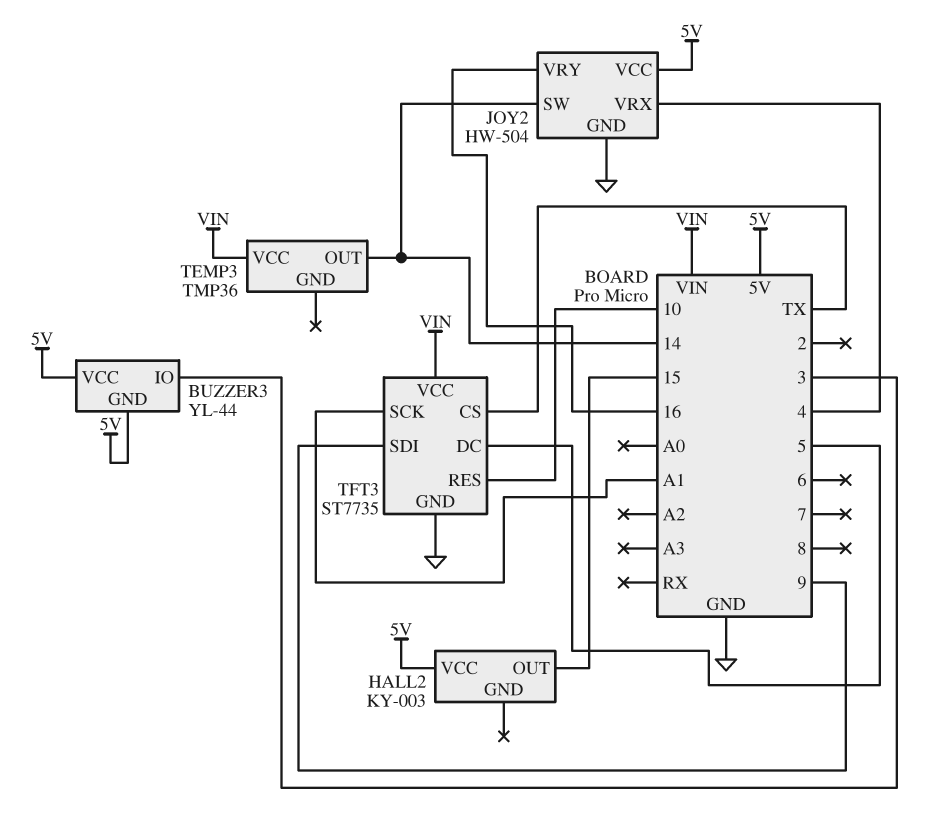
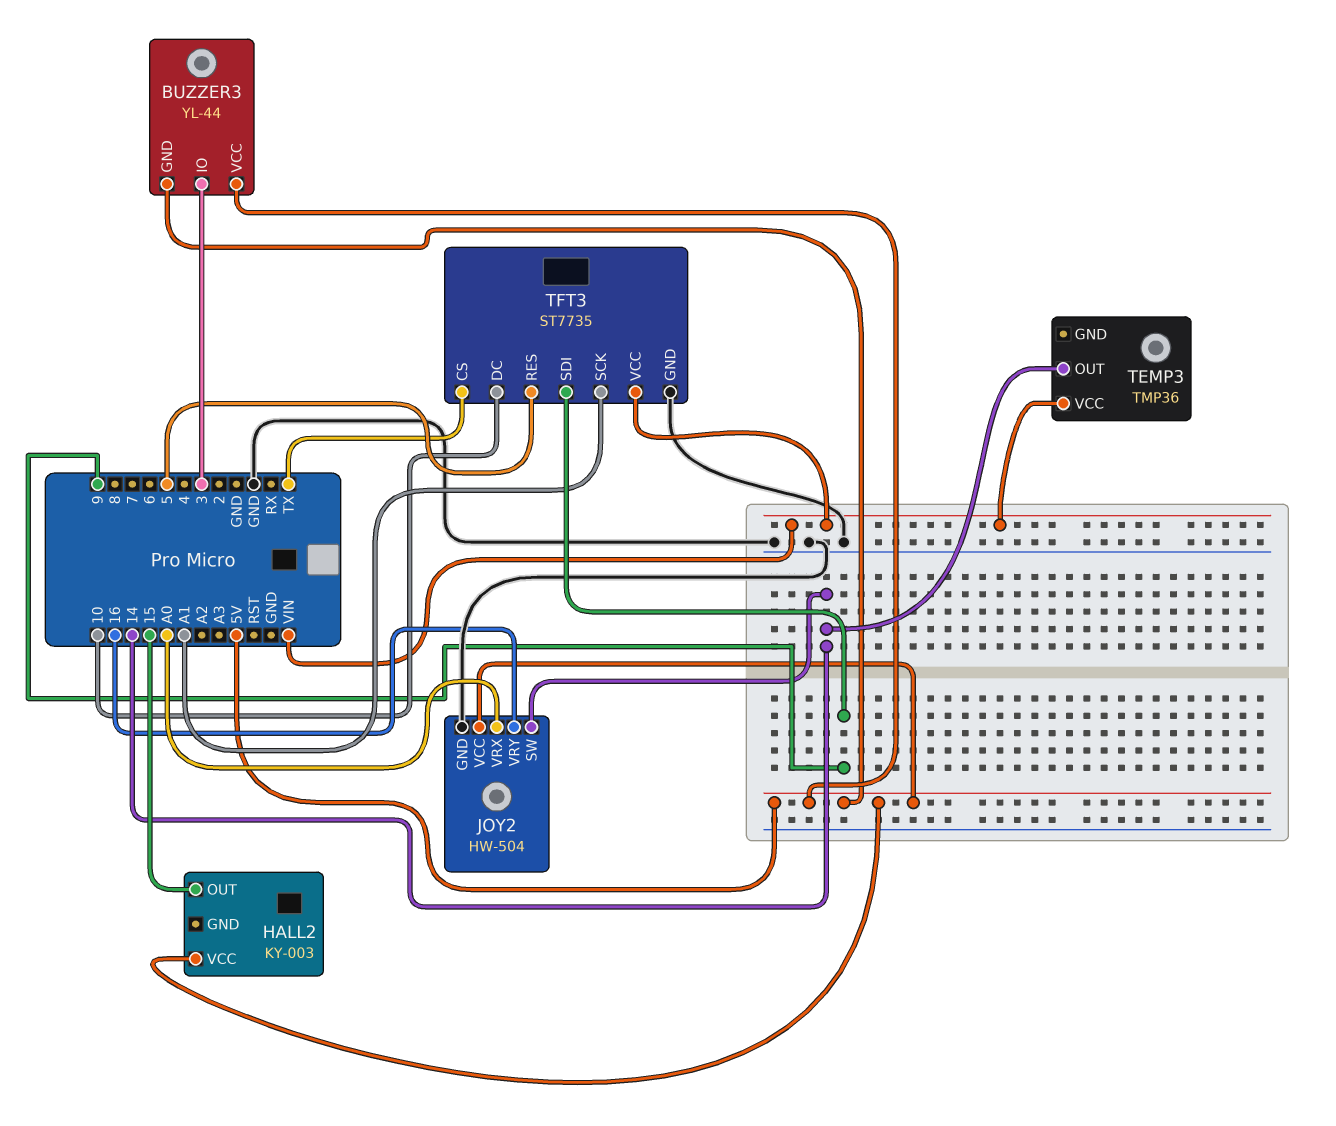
JOY2 pin VRX: 4 -> A0
TFT3 pin DC: 5 -> 10
TFT3 pin RES: 10 -> 5

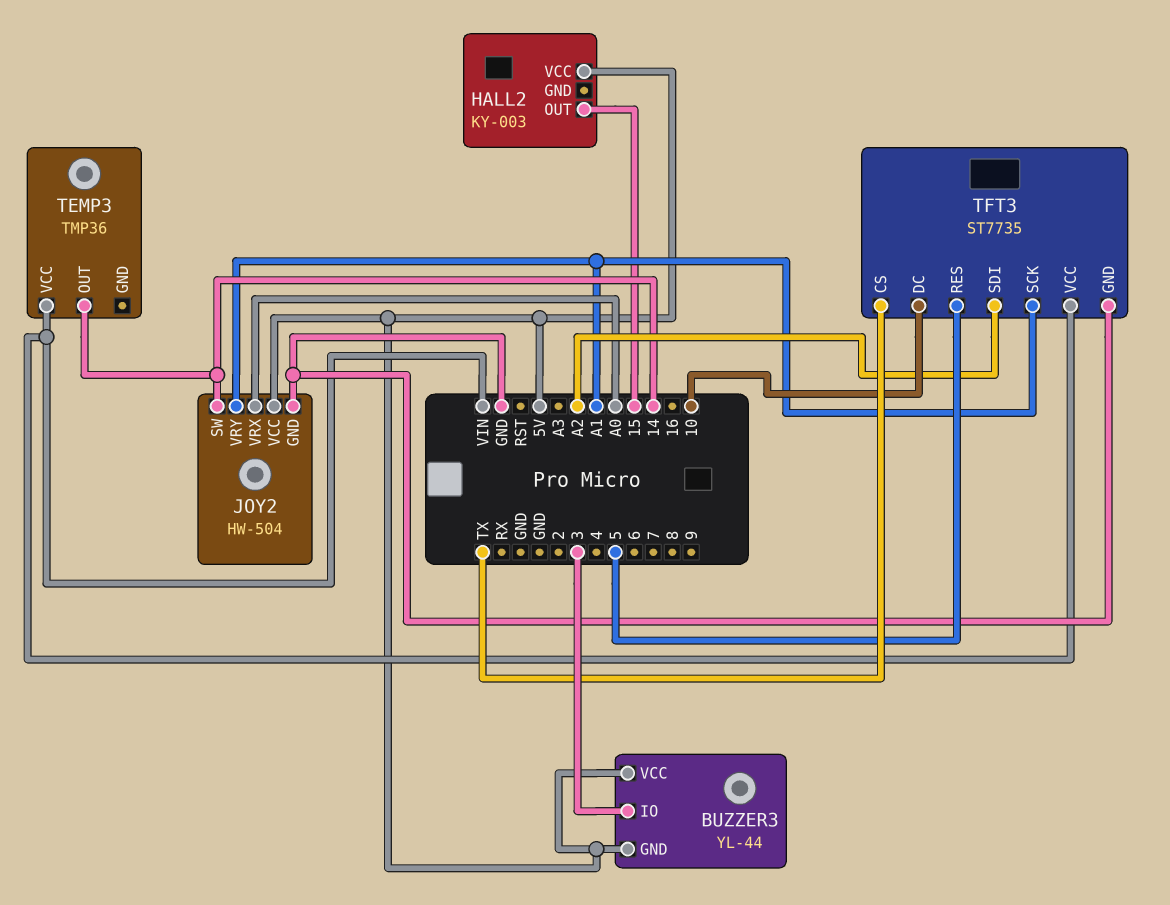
JOY2 pin VRY: 16 -> A1
TFT3 pin SDI: 9 -> A2

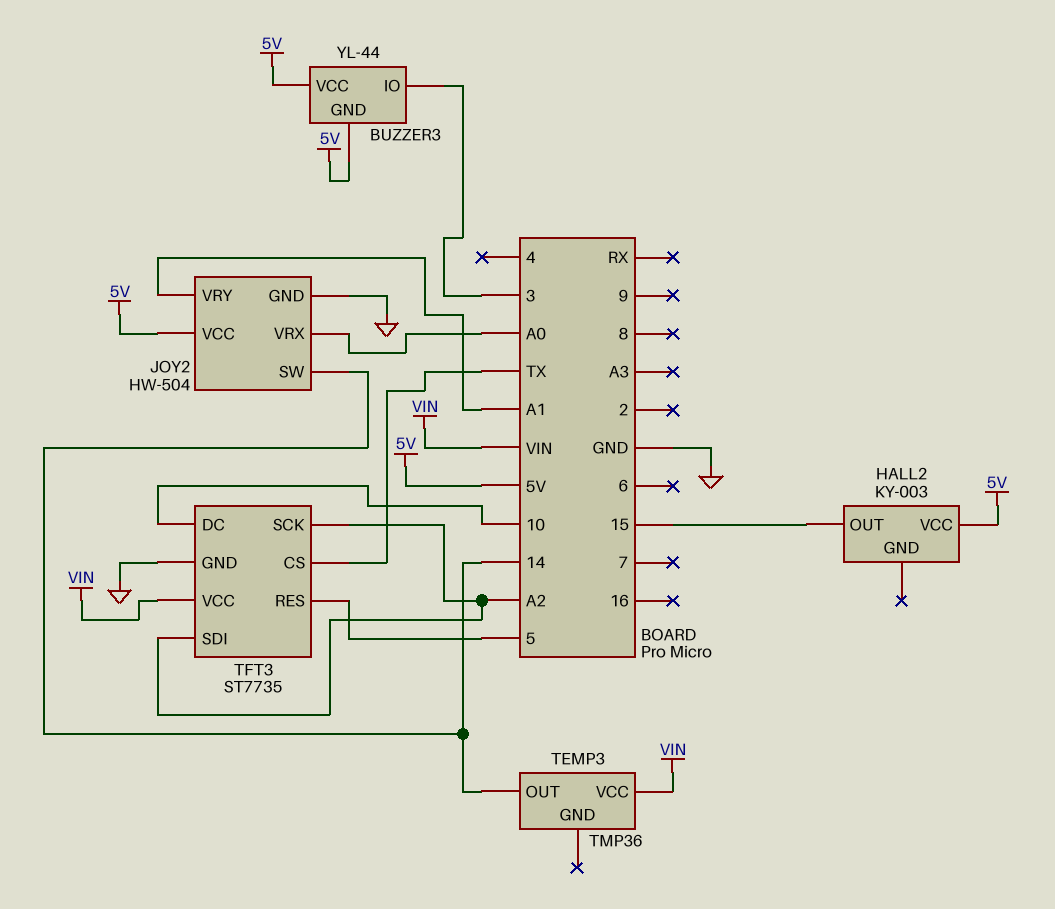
TFT3 pin SCK: A1 -> A2

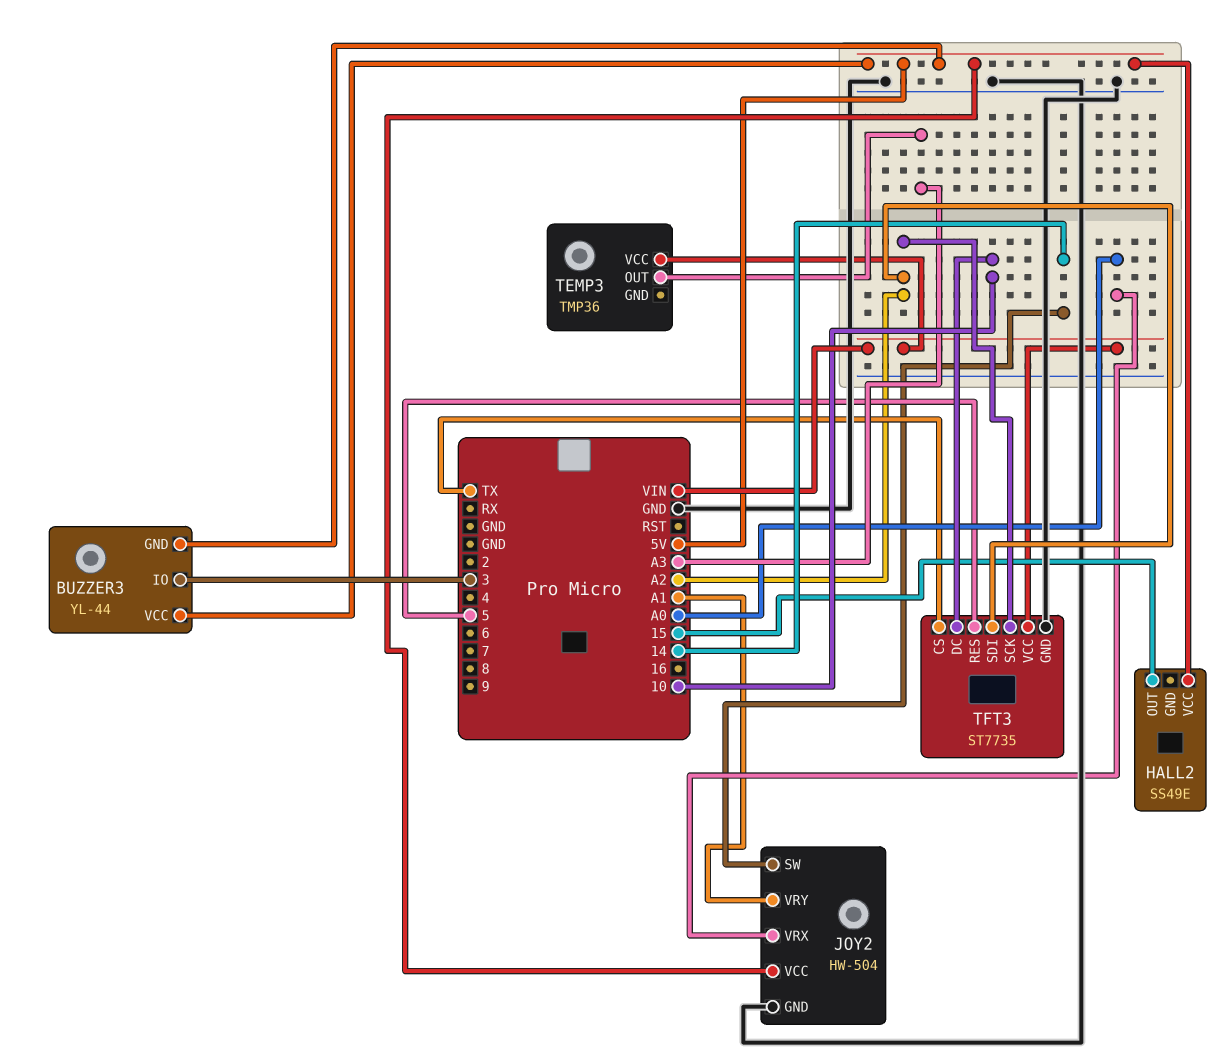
HALL2: KY-003 -> SS49E
TEMP3 pin OUT: 14 -> A3

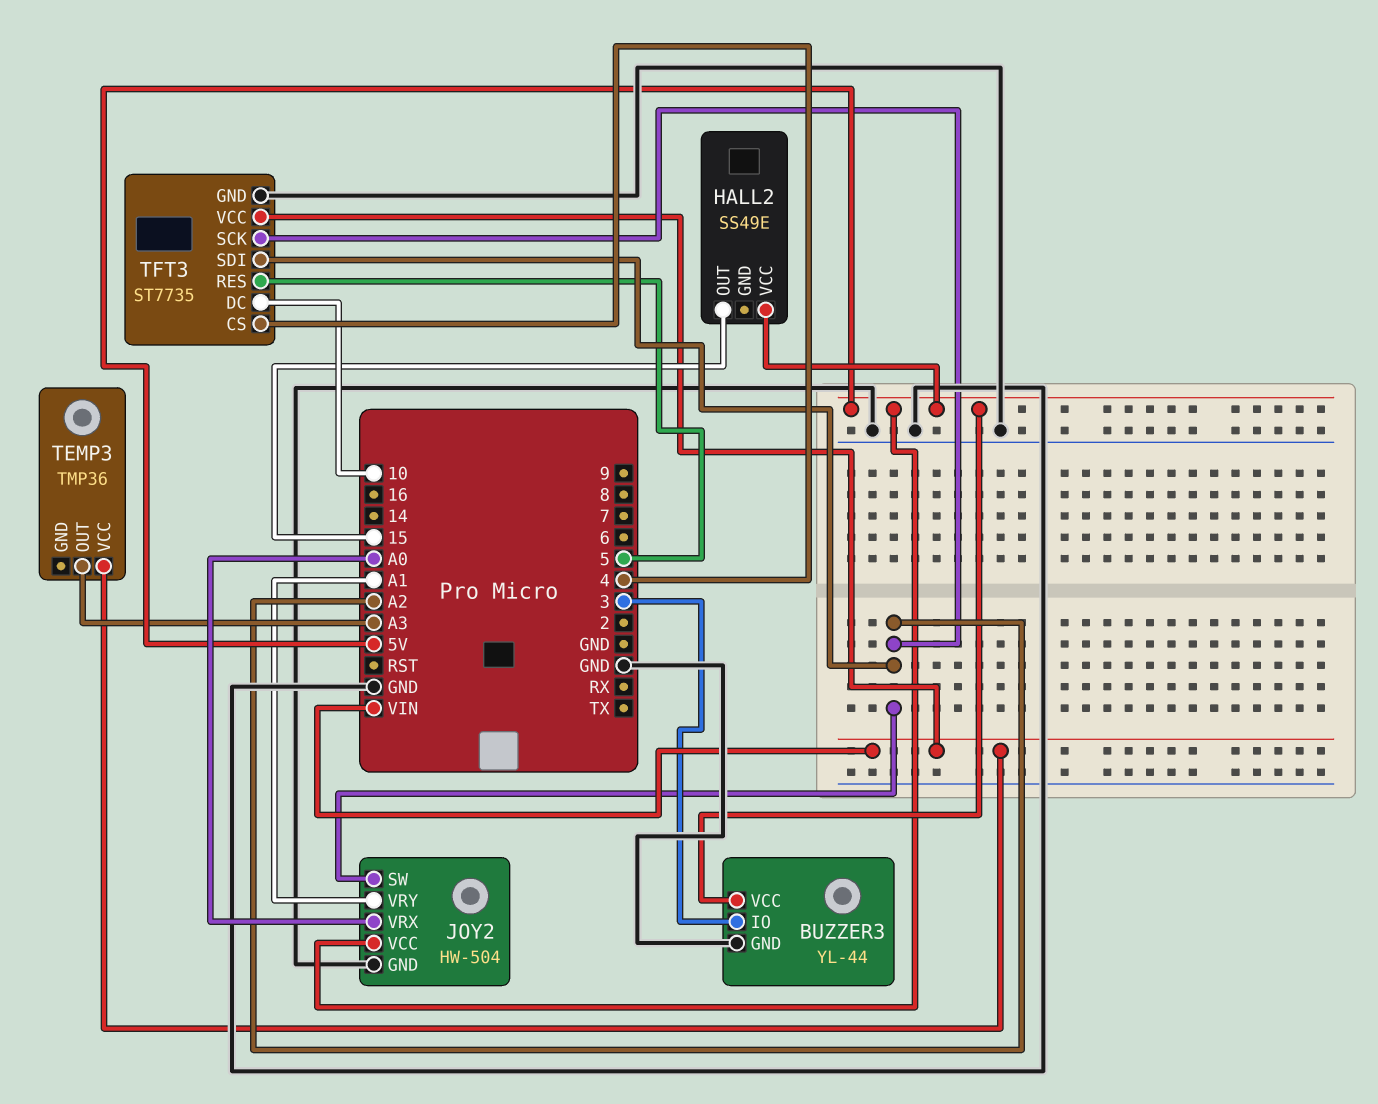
BUZZER3 pin GND: 5V -> GND
JOY2 pin SW: 14 -> A2
TFT3 pin CS: TX -> 4

